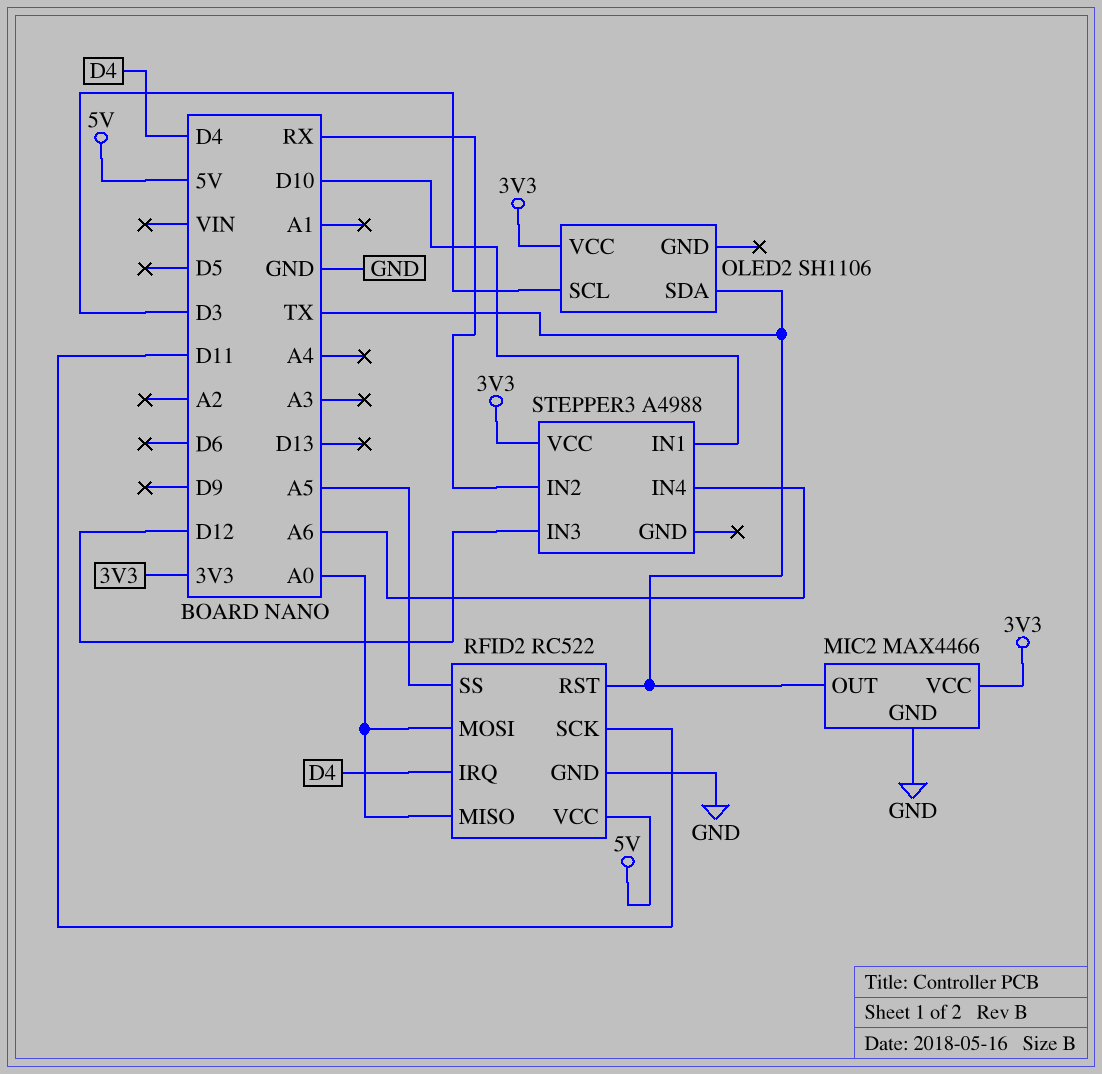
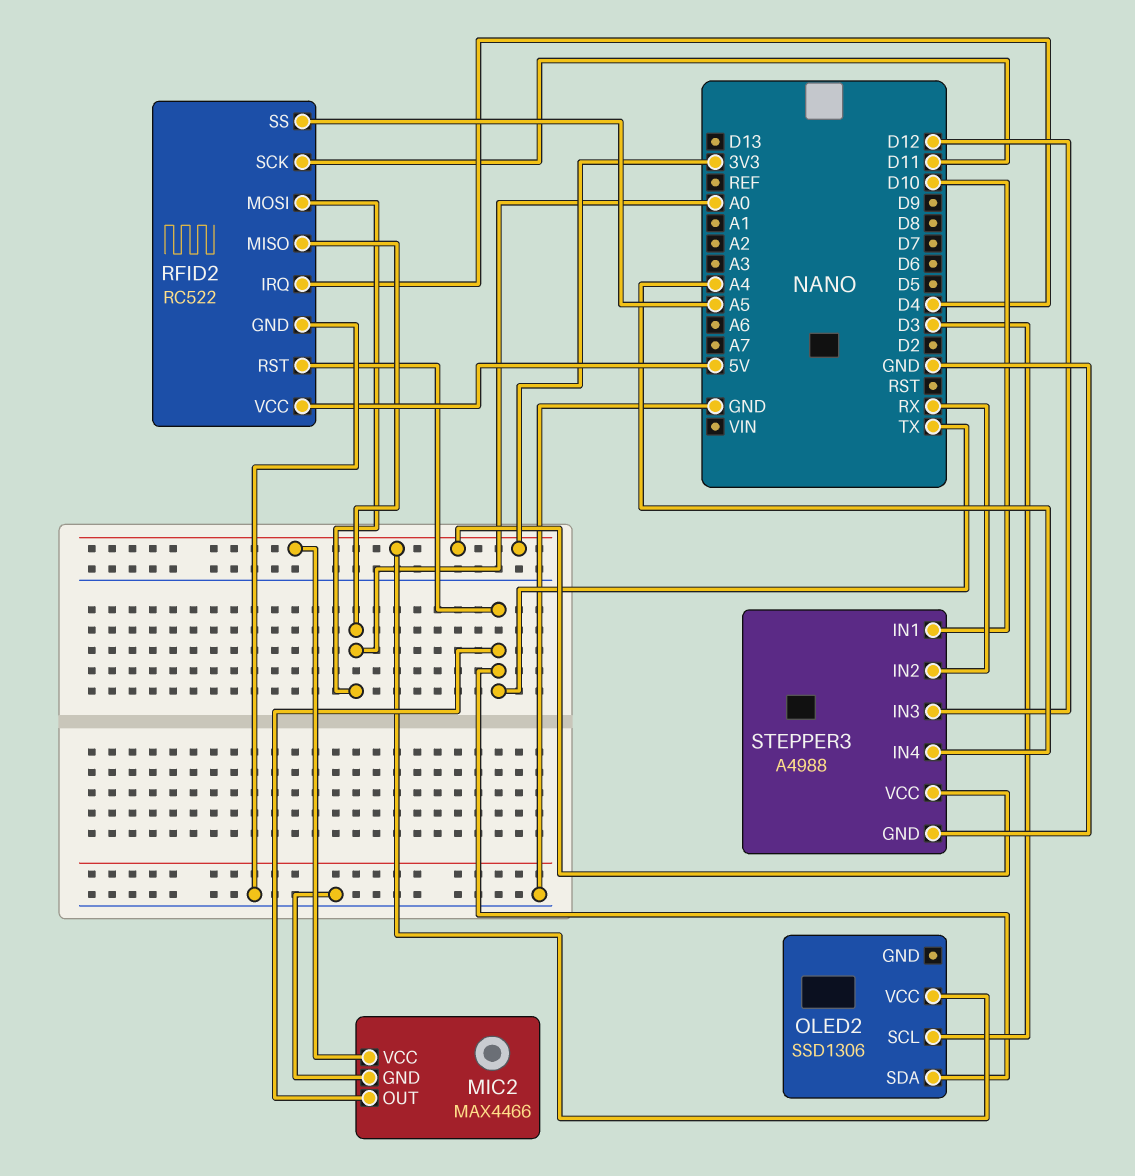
OLED2: SH1106 -> SSD1306
STEPPER3 pin GND: none -> GND
STEPPER3 pin IN4: A6 -> A4

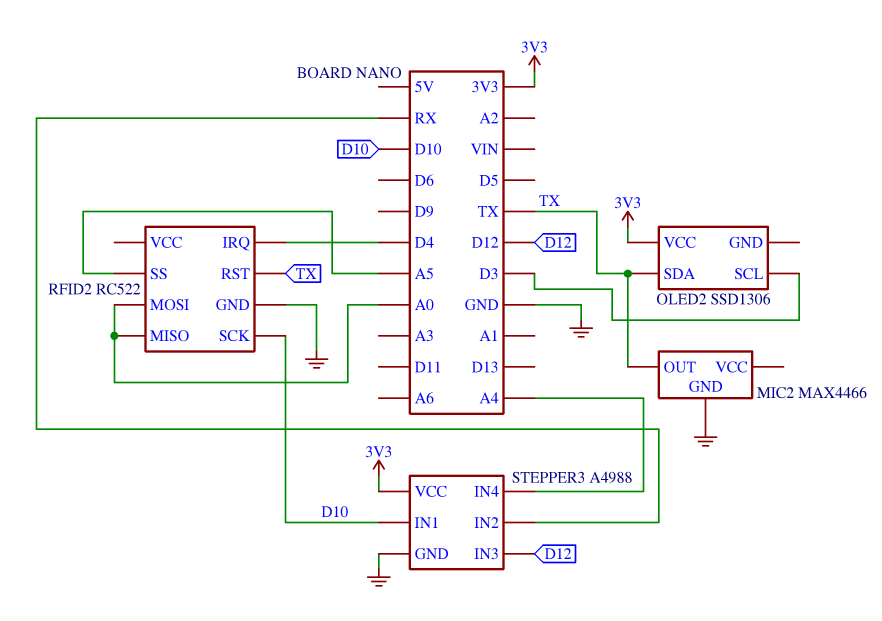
MIC2 pin VCC: 3V3 -> none
RFID2 pin SCK: D11 -> D10
RFID2 pin VCC: 5V -> none

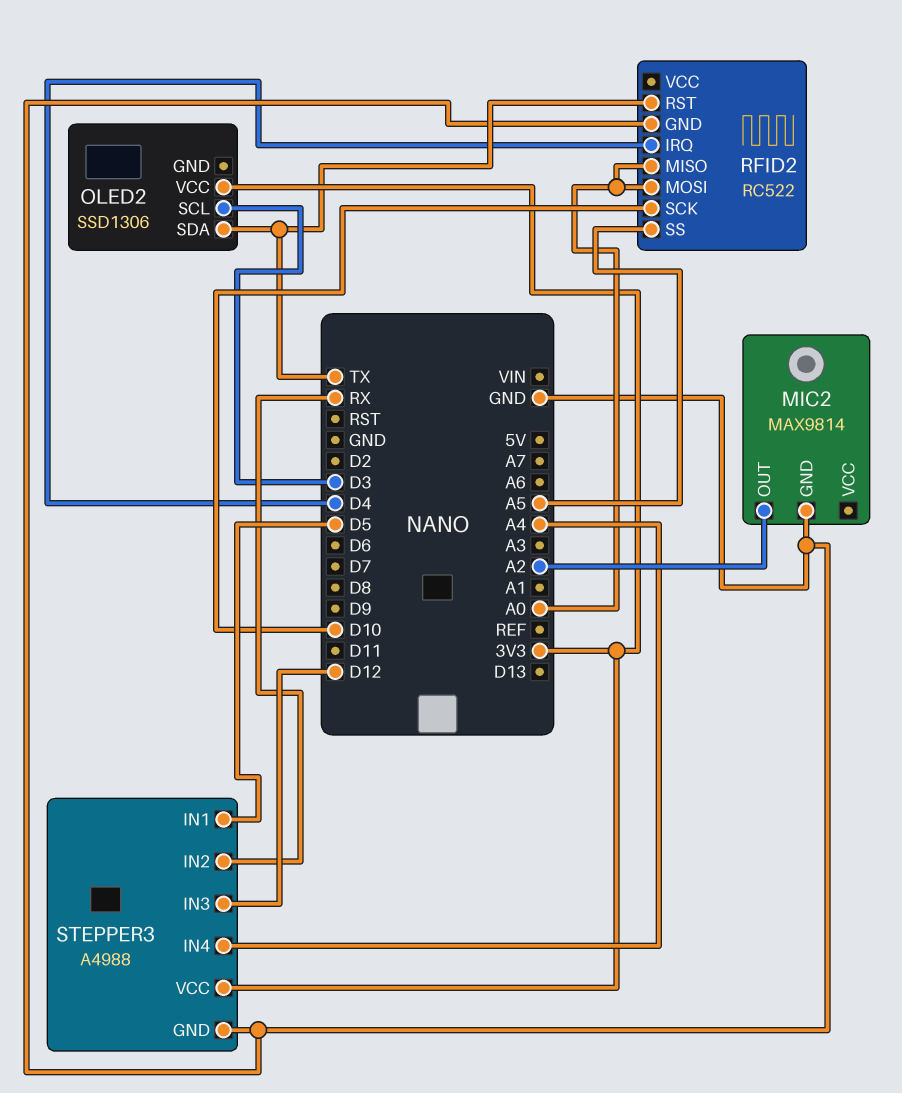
MIC2: MAX4466 -> MAX9814
MIC2 pin OUT: TX -> A2
STEPPER3 pin IN1: D10 -> D5

